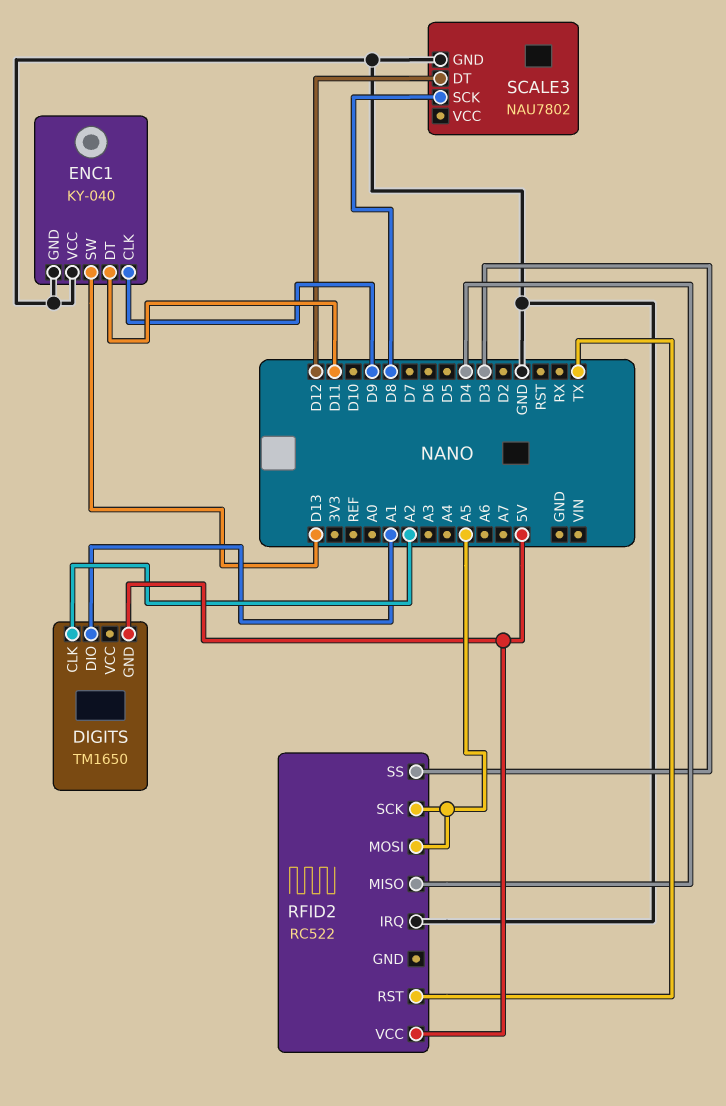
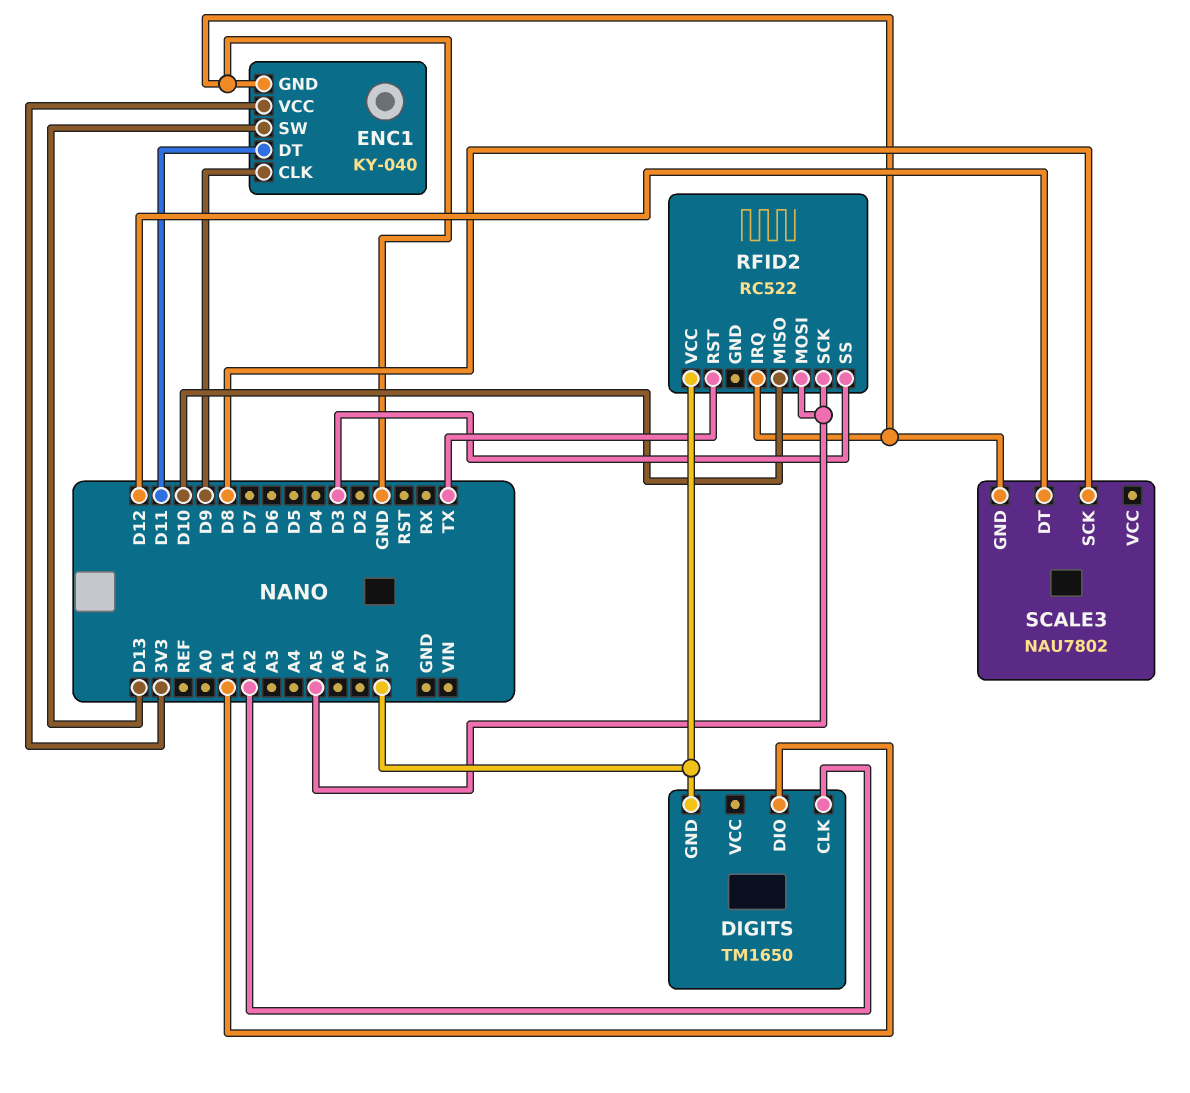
ENC1 pin VCC: GND -> 3V3
RFID2 pin MISO: D4 -> D10

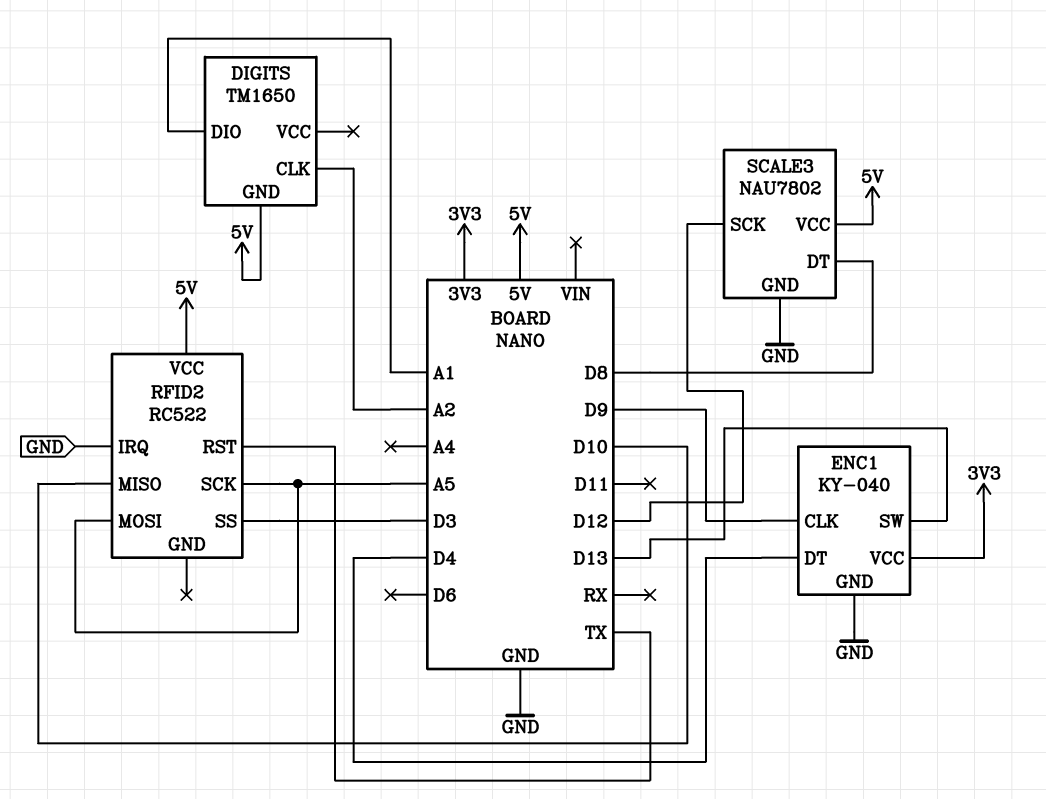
ENC1 pin DT: D11 -> D4
SCALE3 pin DT: D12 -> D8
SCALE3 pin SCK: D8 -> D12
SCALE3 pin VCC: none -> 5V

